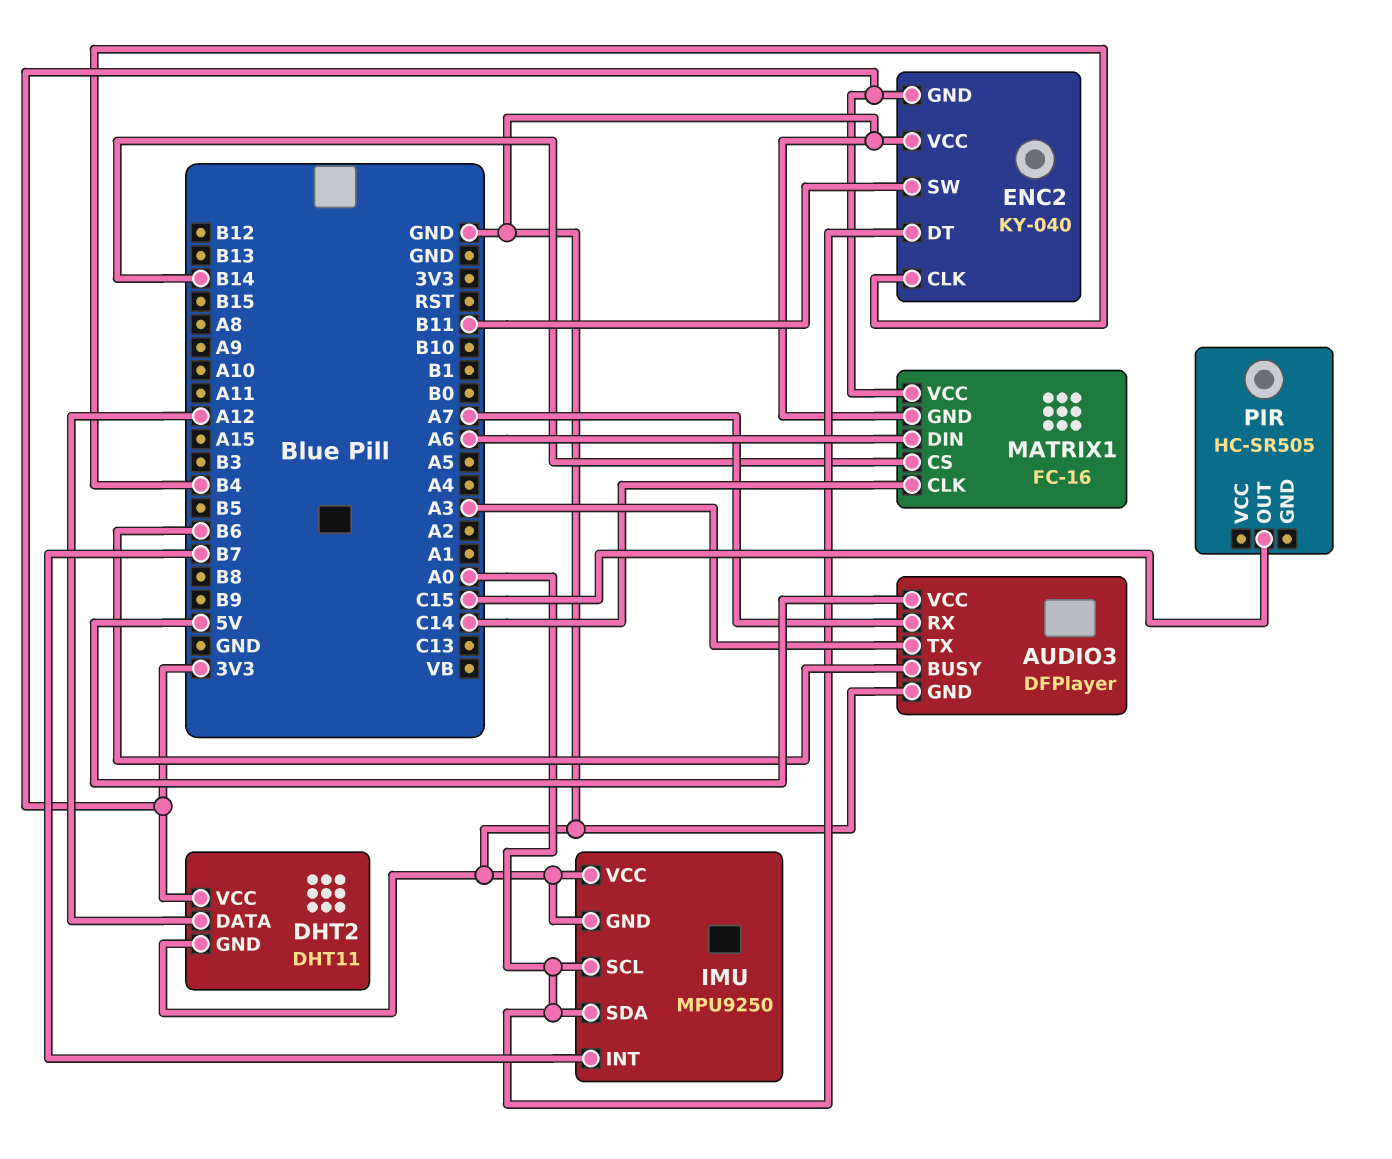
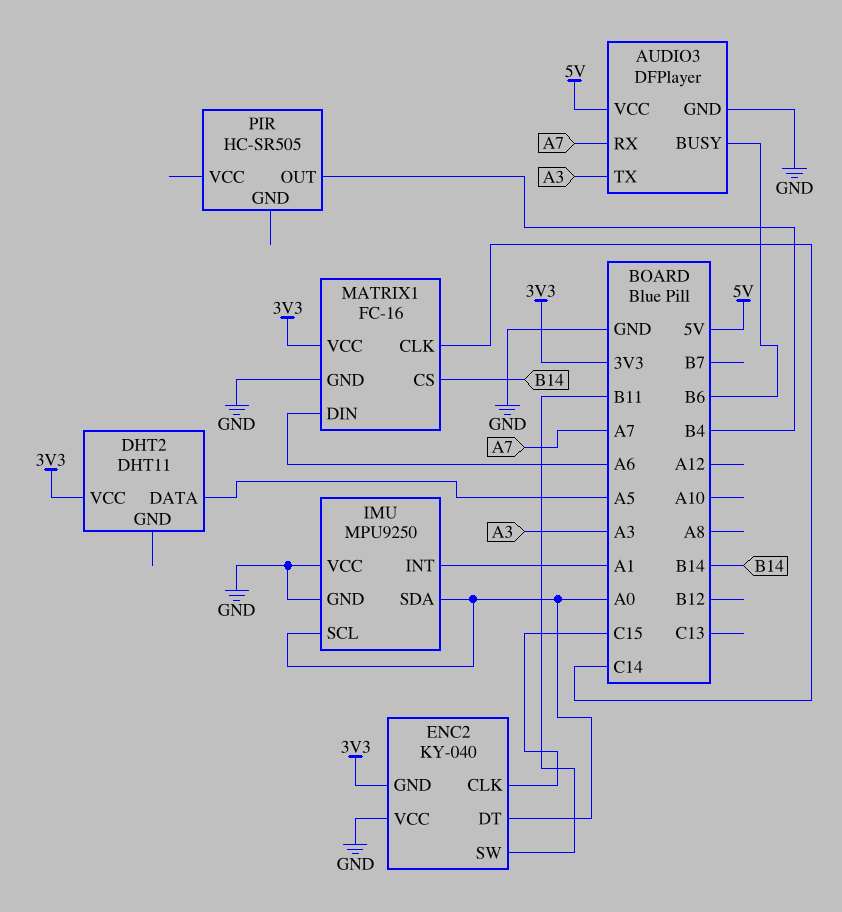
DHT2 pin DATA: A12 -> A5
DHT2 pin GND: GND -> none
ENC2 pin CLK: B4 -> C15
IMU pin INT: B7 -> A1
PIR pin OUT: C15 -> B4

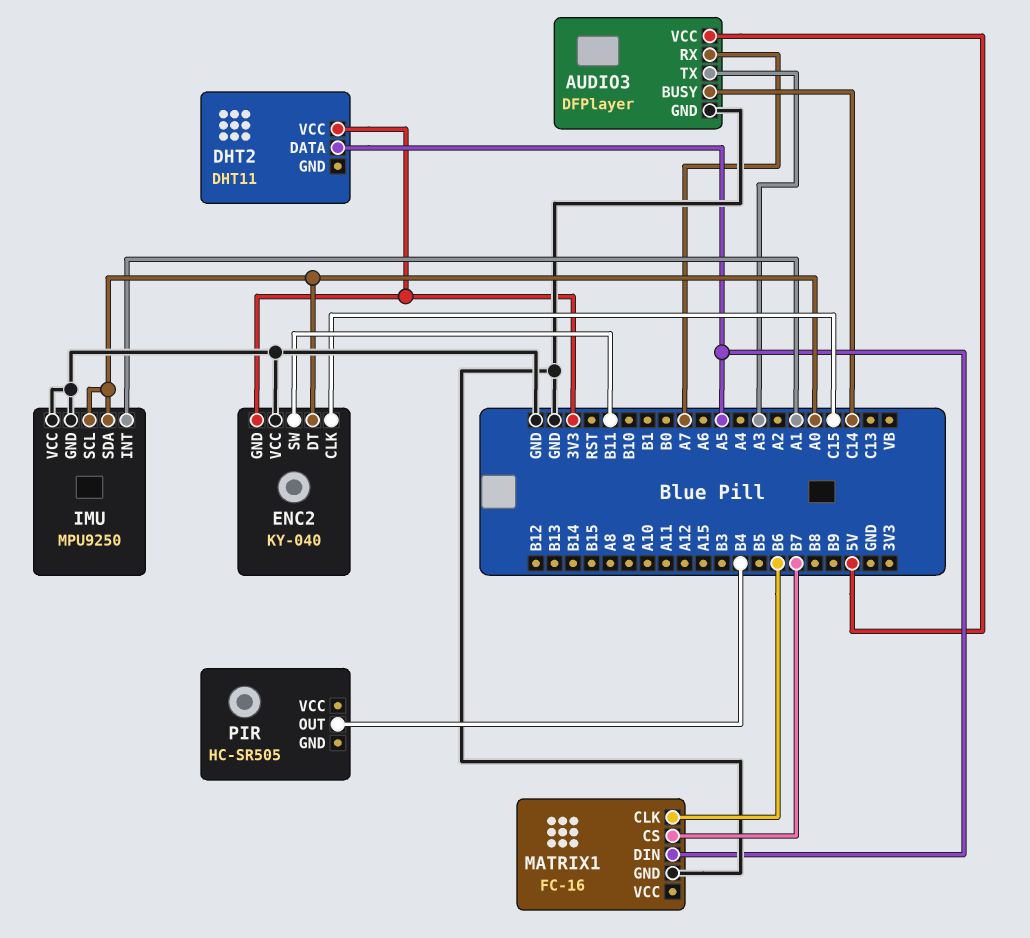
AUDIO3 pin BUSY: B6 -> C14
MATRIX1 pin CLK: C14 -> B6
MATRIX1 pin CS: B14 -> B7
MATRIX1 pin DIN: A6 -> A5
MATRIX1 pin VCC: 3V3 -> none

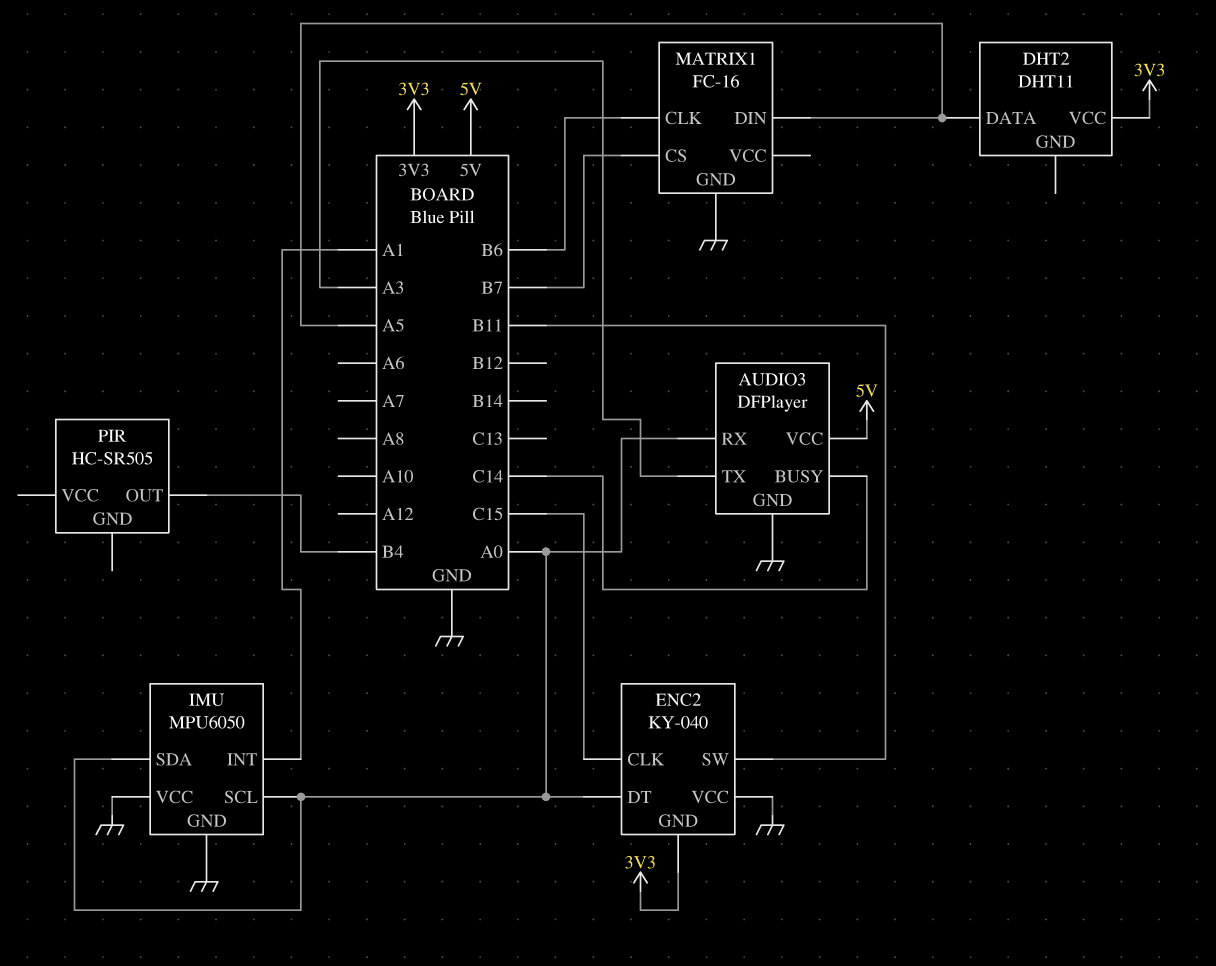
AUDIO3 pin RX: A7 -> A0
IMU: MPU9250 -> MPU6050

